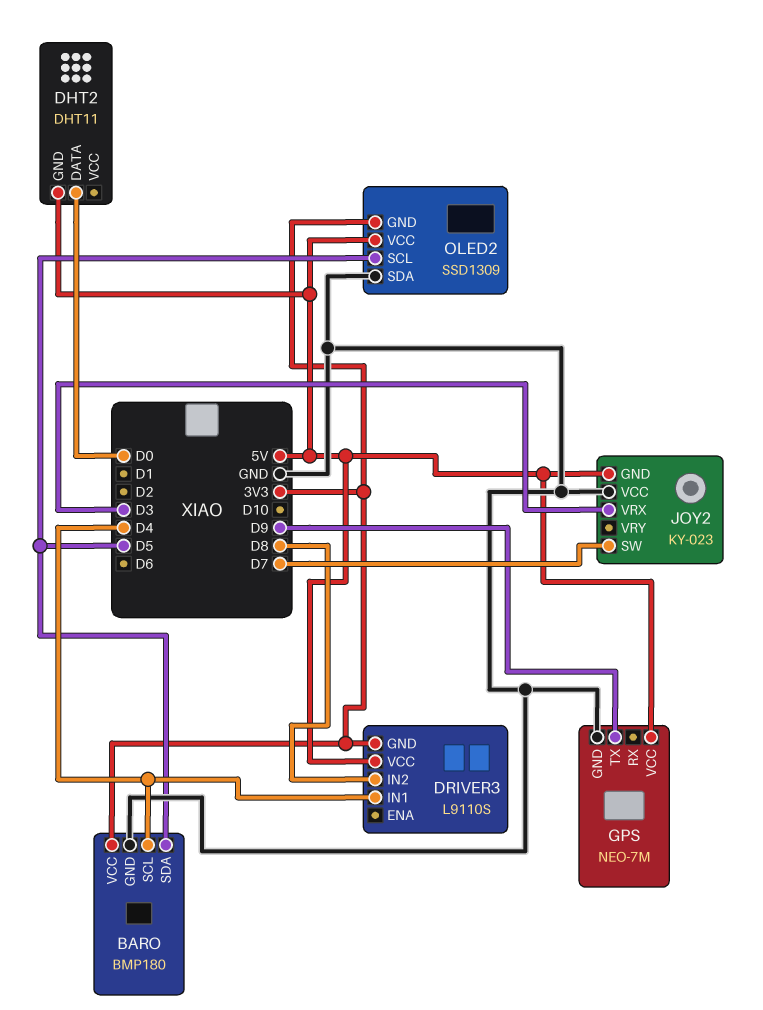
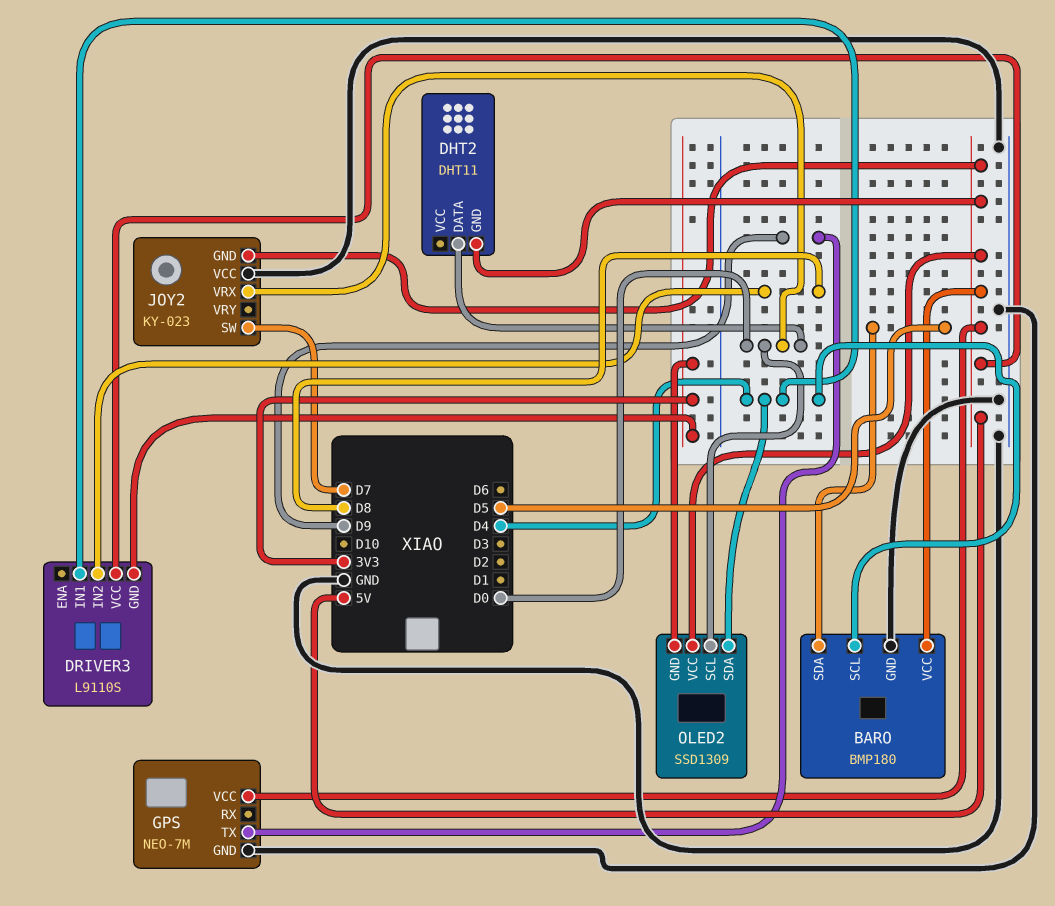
BARO pin VCC: 3V3 -> 5V
JOY2 pin VRX: D3 -> D0
OLED2 pin SCL: D5 -> D0
OLED2 pin SDA: GND -> D4

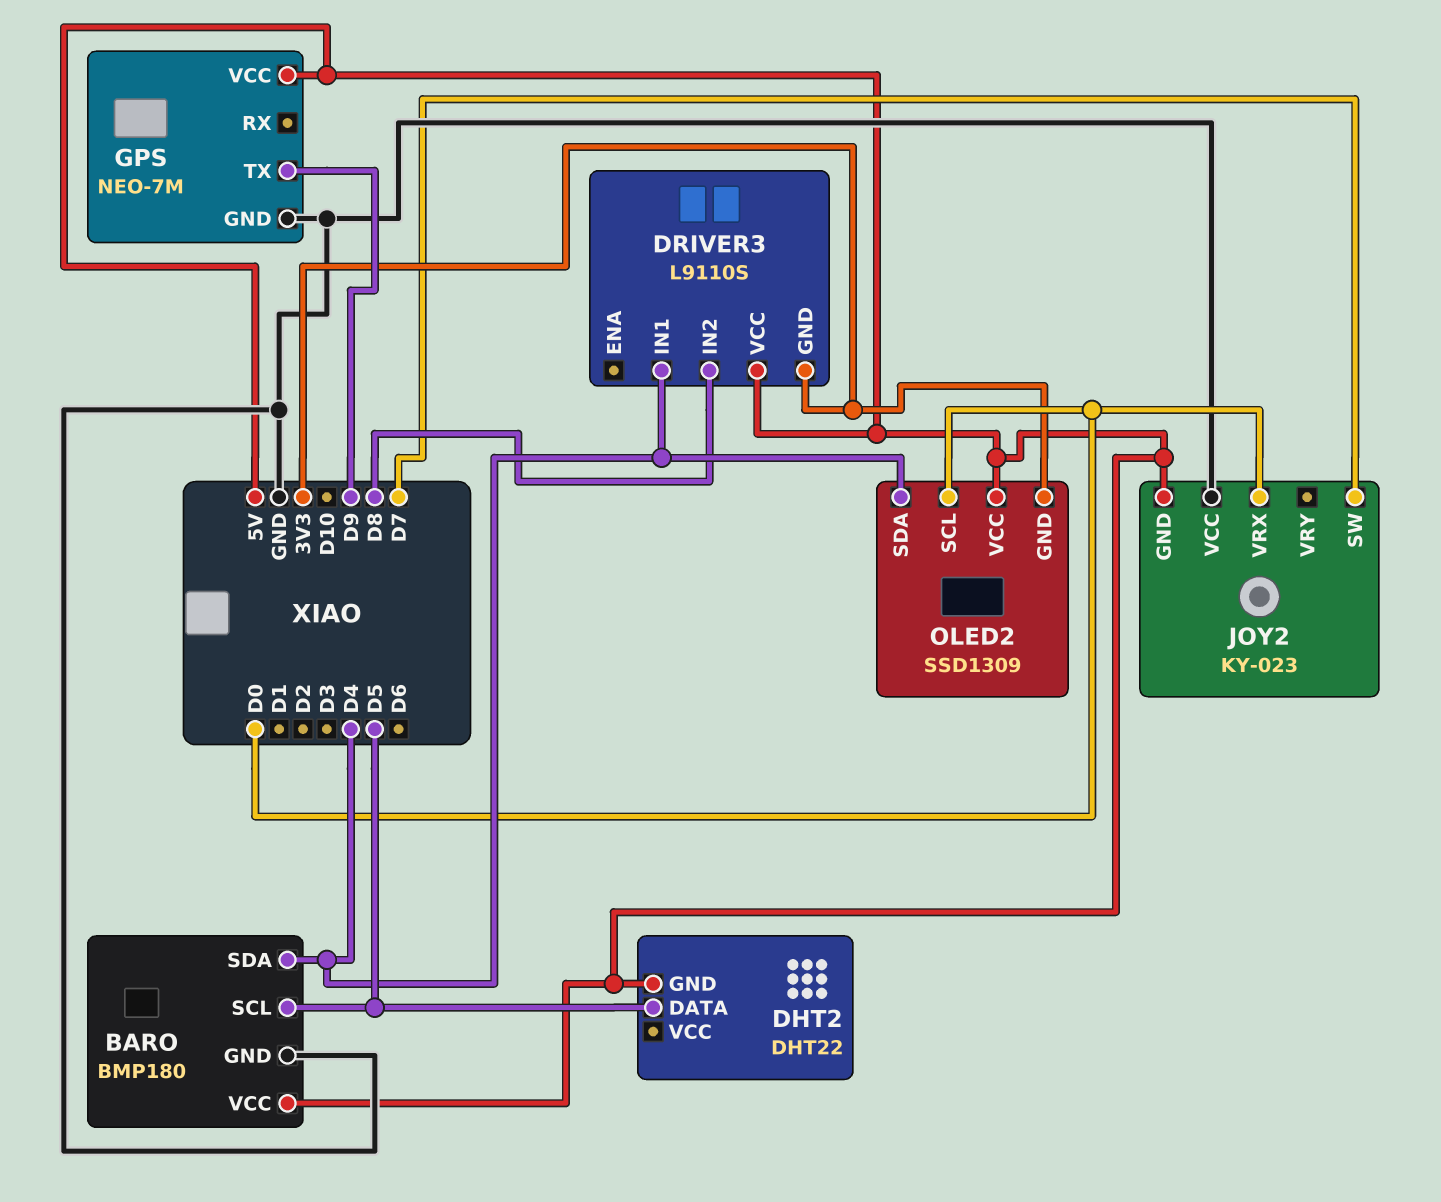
BARO pin SCL: D4 -> D5
BARO pin SDA: D5 -> D4
DHT2: DHT11 -> DHT22
DHT2 pin DATA: D0 -> D5

